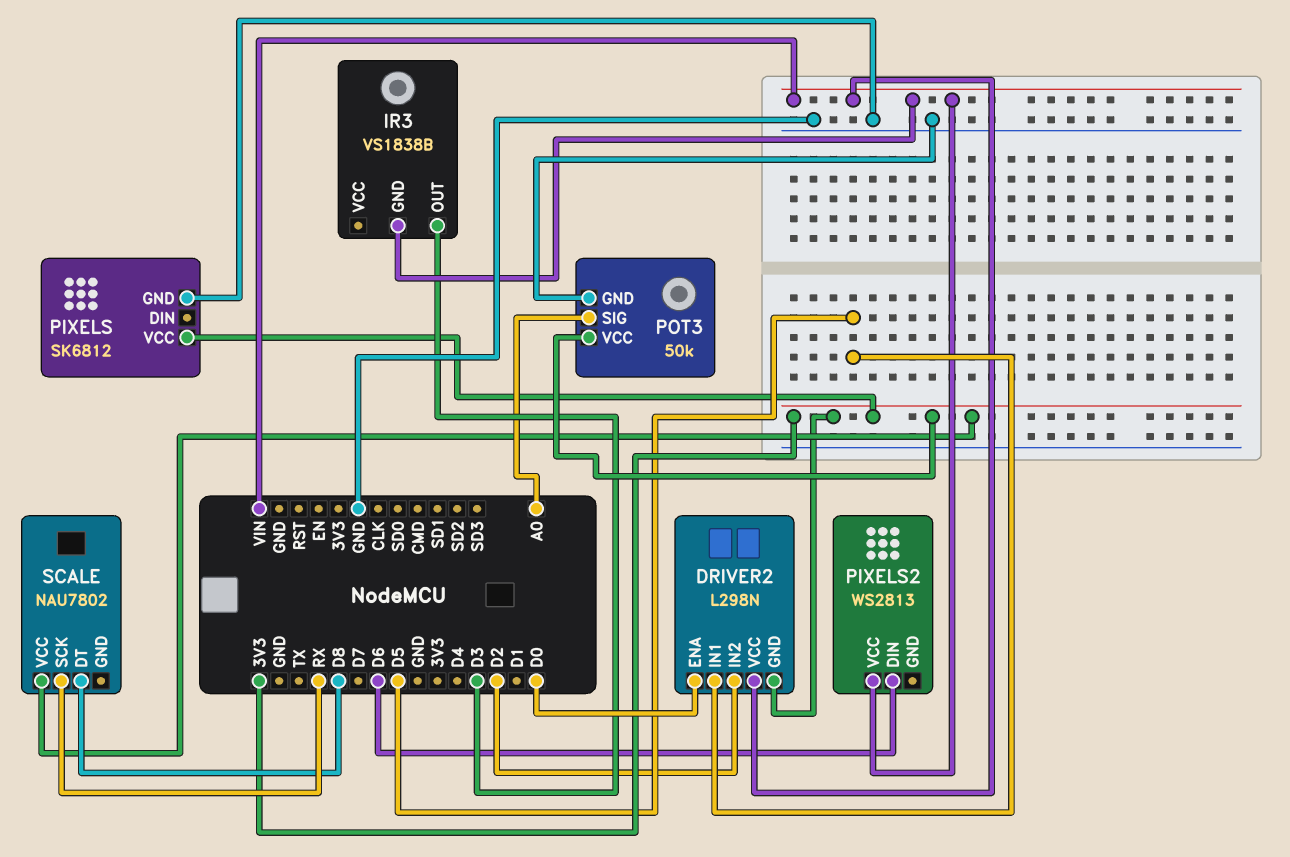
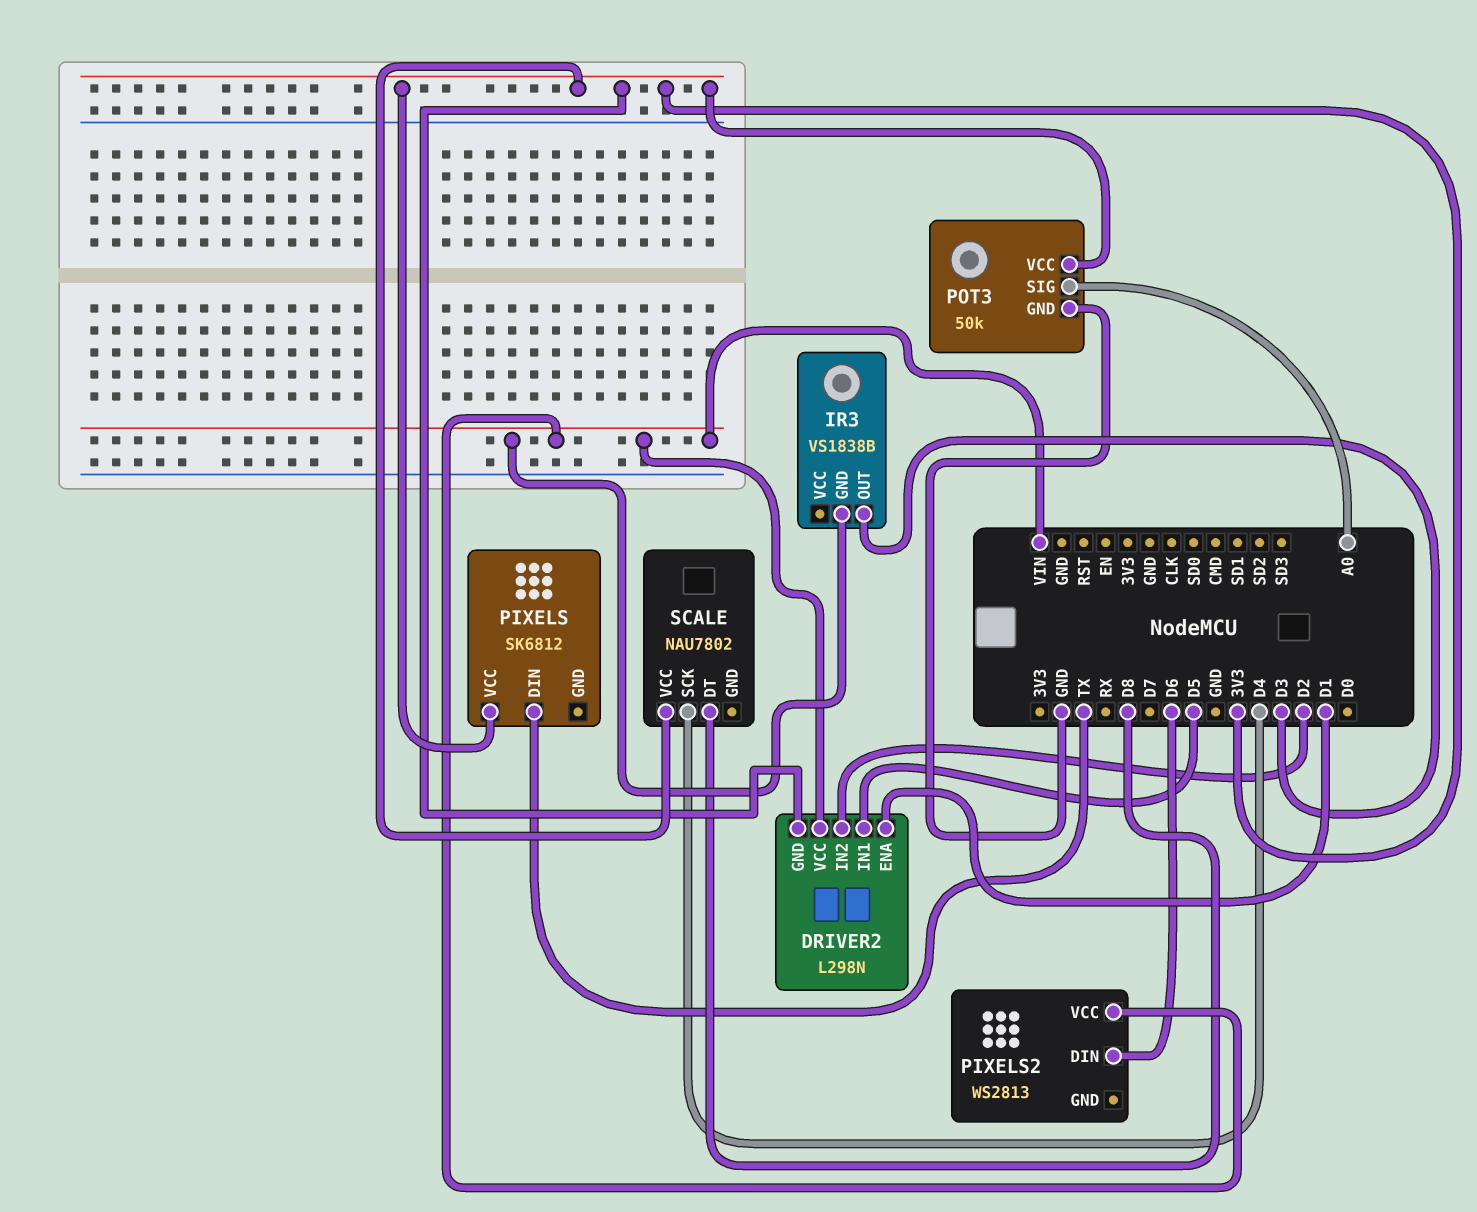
DRIVER2 pin ENA: D0 -> D1
PIXELS pin DIN: none -> TX
PIXELS pin GND: GND -> none
SCALE pin SCK: RX -> D4

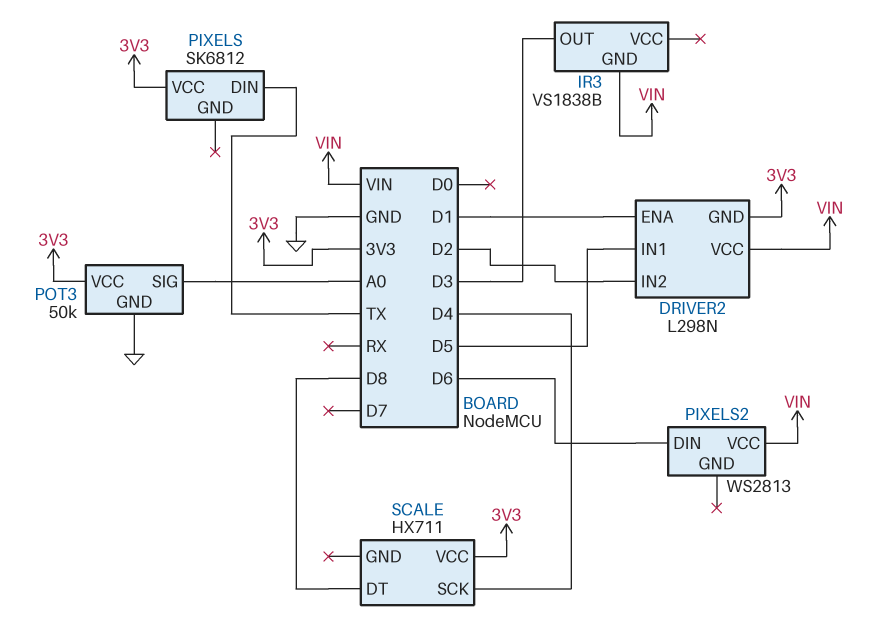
SCALE: NAU7802 -> HX711

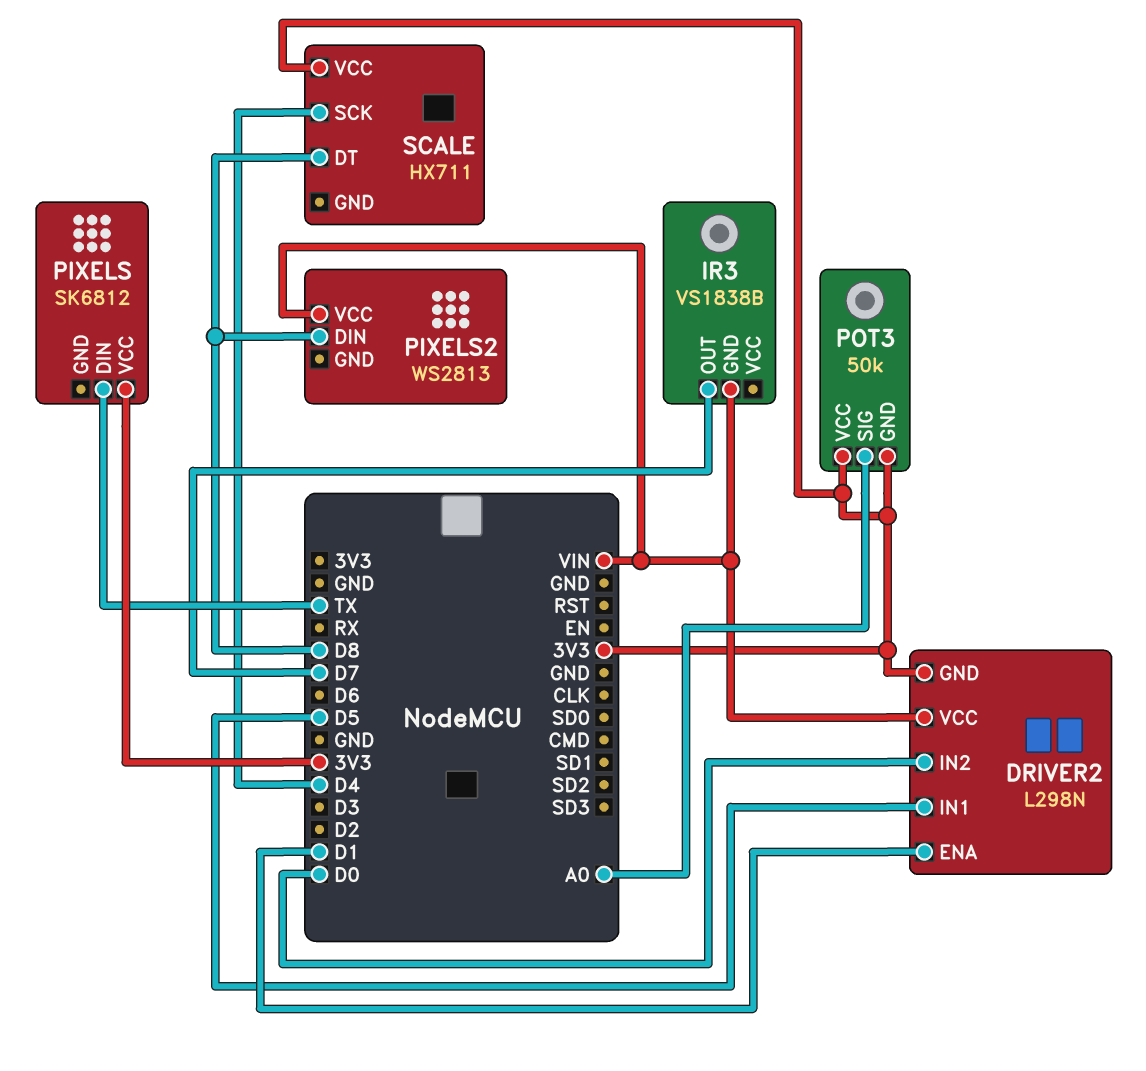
DRIVER2 pin IN2: D2 -> D0
IR3 pin OUT: D3 -> D7
PIXELS2 pin DIN: D6 -> D8
POT3 pin GND: GND -> 3V3

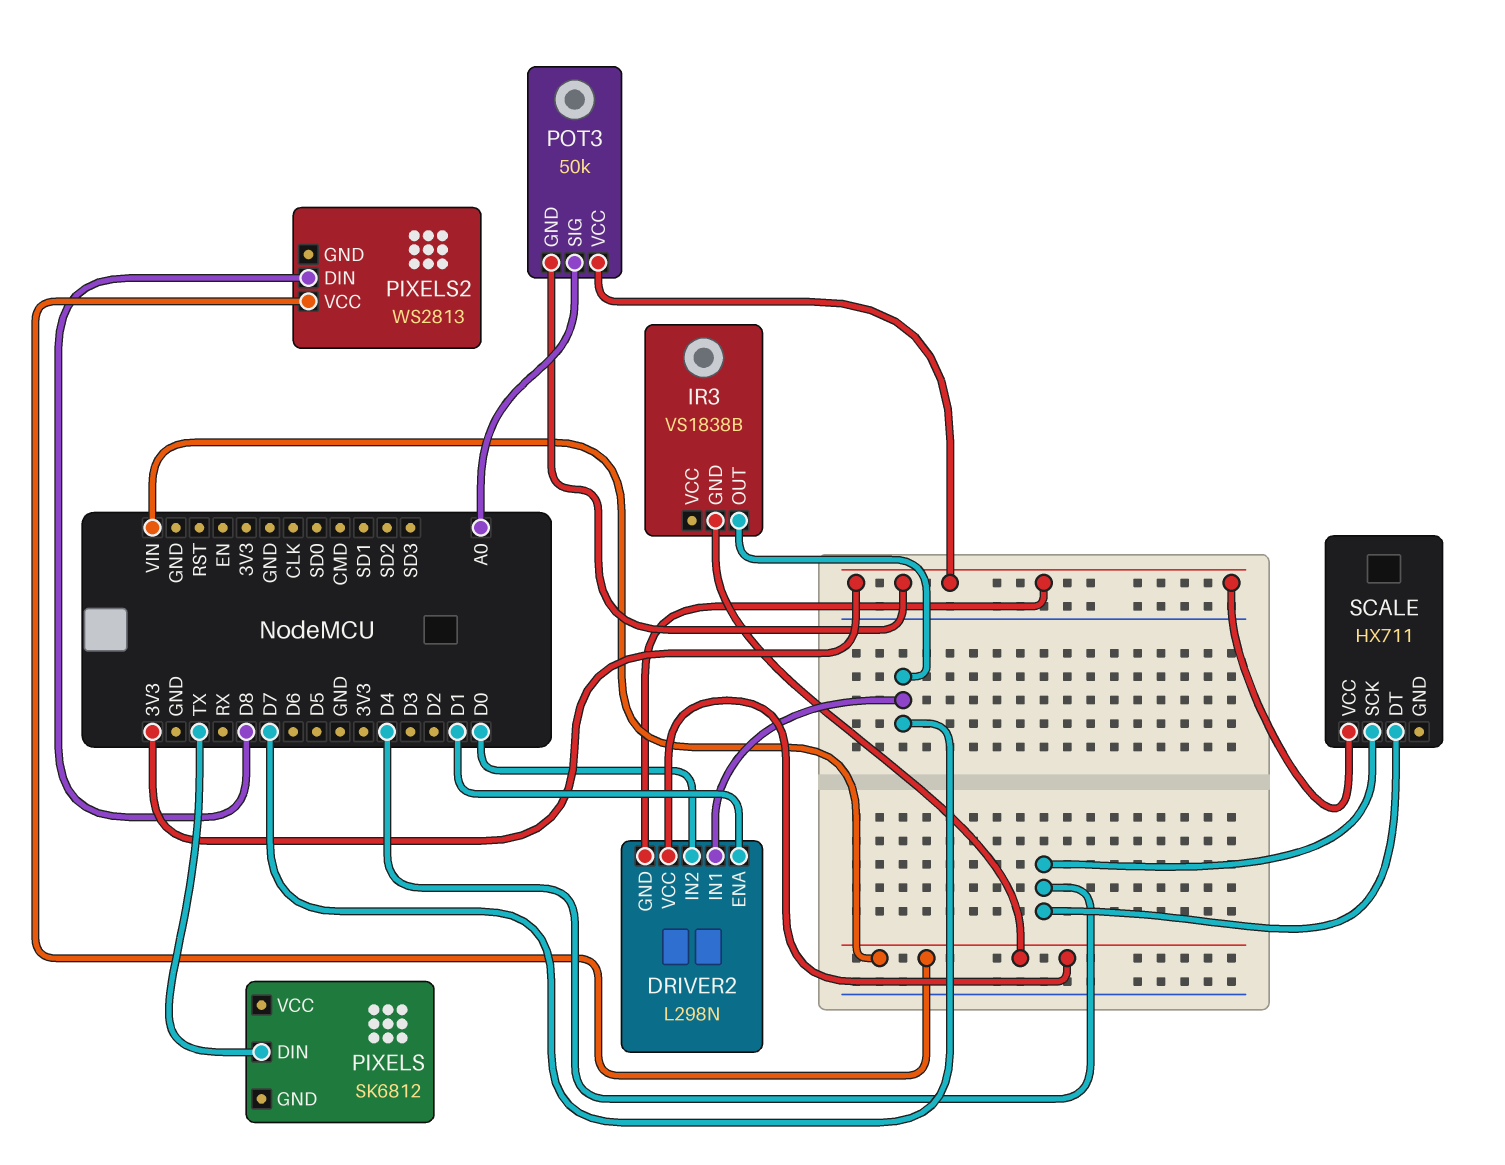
DRIVER2 pin IN1: D5 -> D7
PIXELS pin VCC: 3V3 -> none
SCALE pin DT: D8 -> D4

